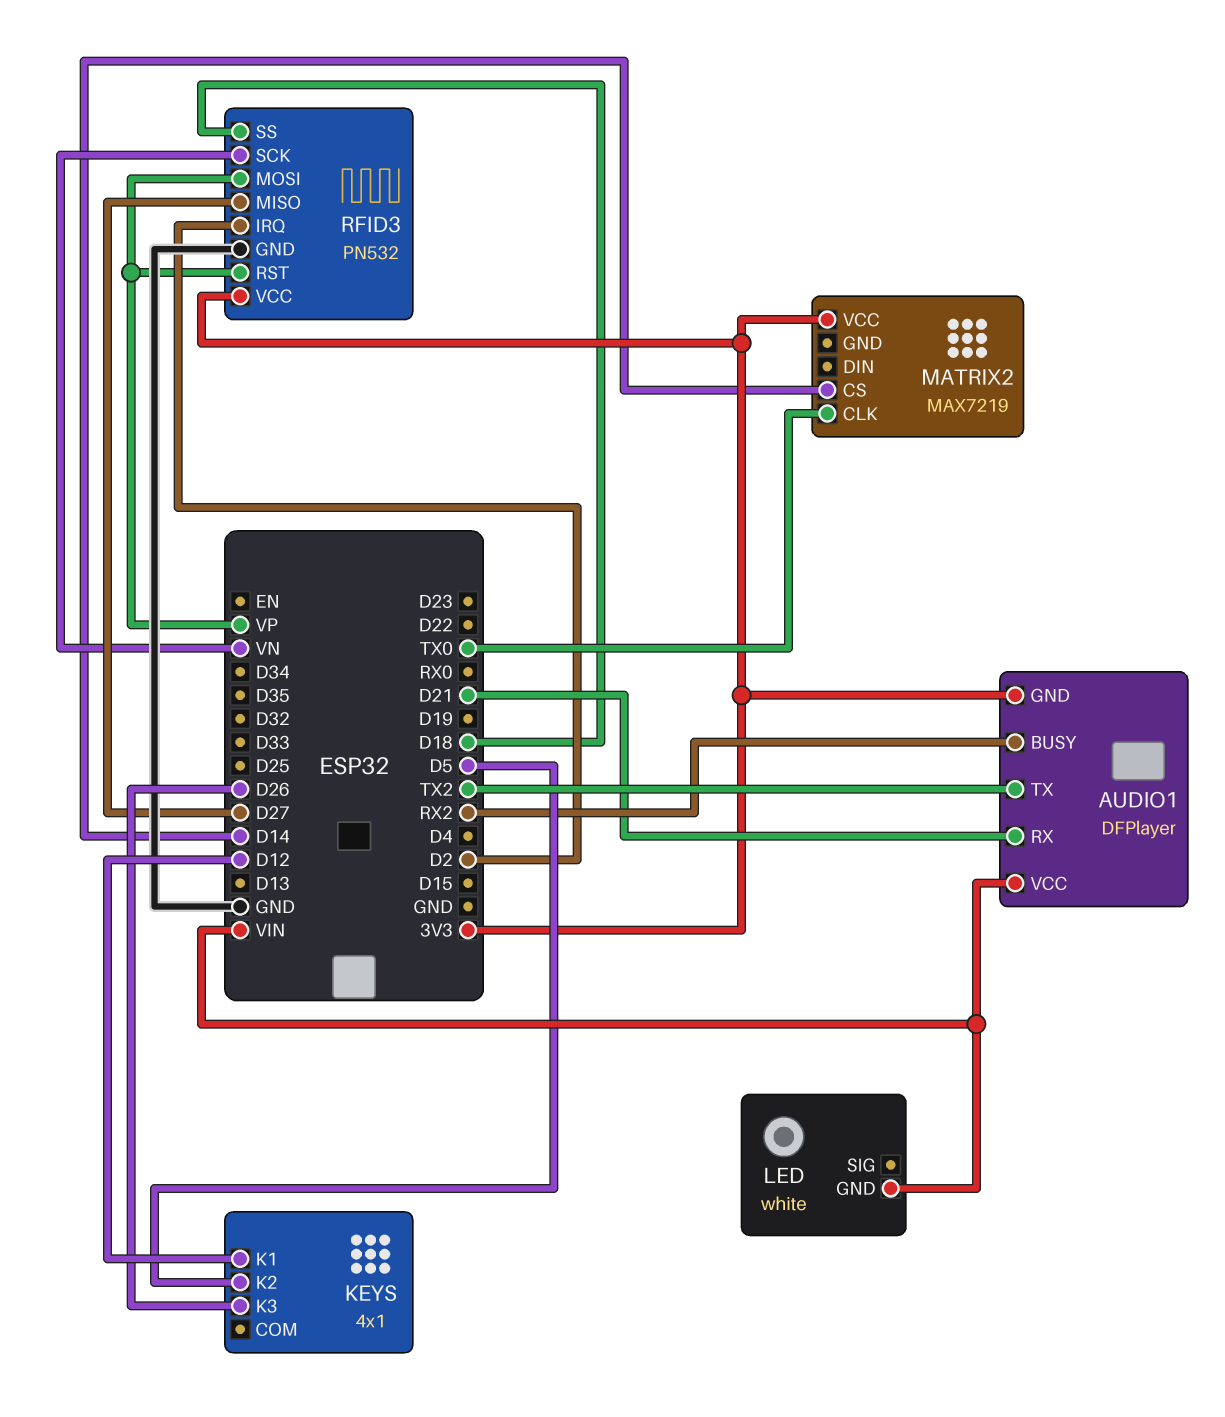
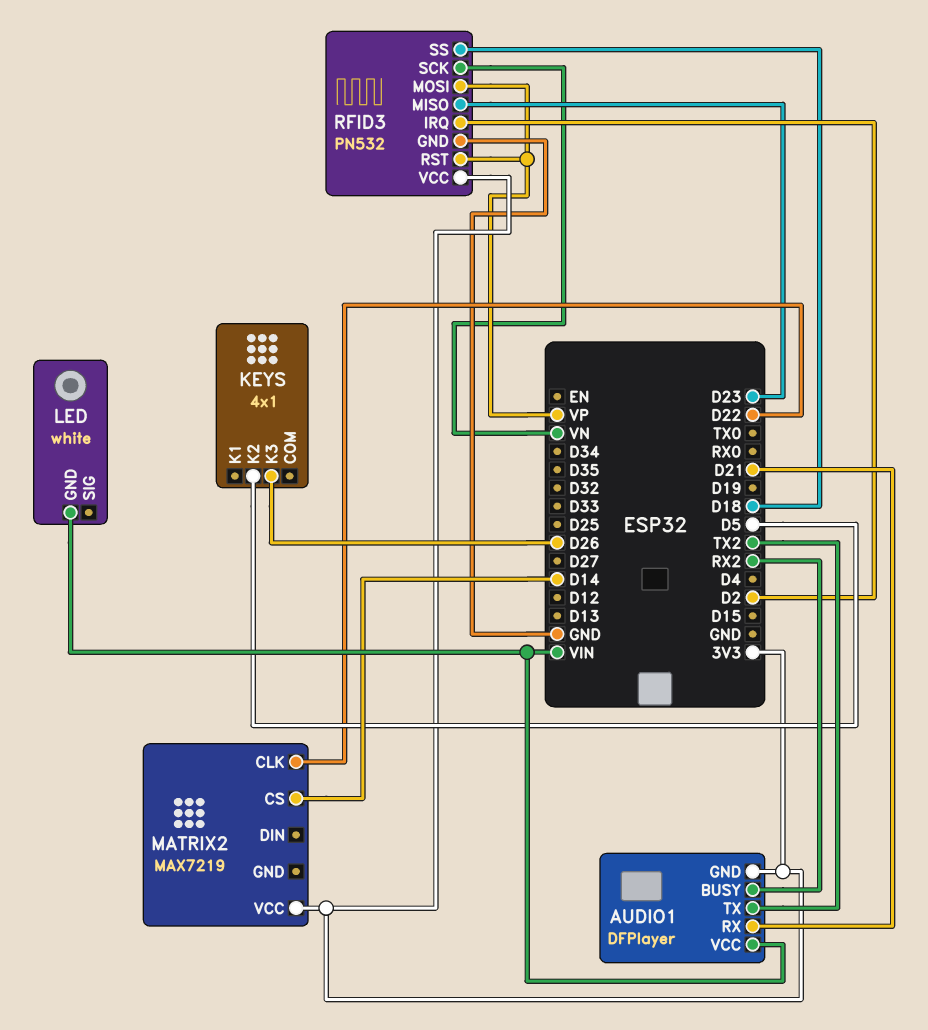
KEYS pin K1: D12 -> none
MATRIX2 pin CLK: TX0 -> D22
RFID3 pin MISO: D27 -> D23

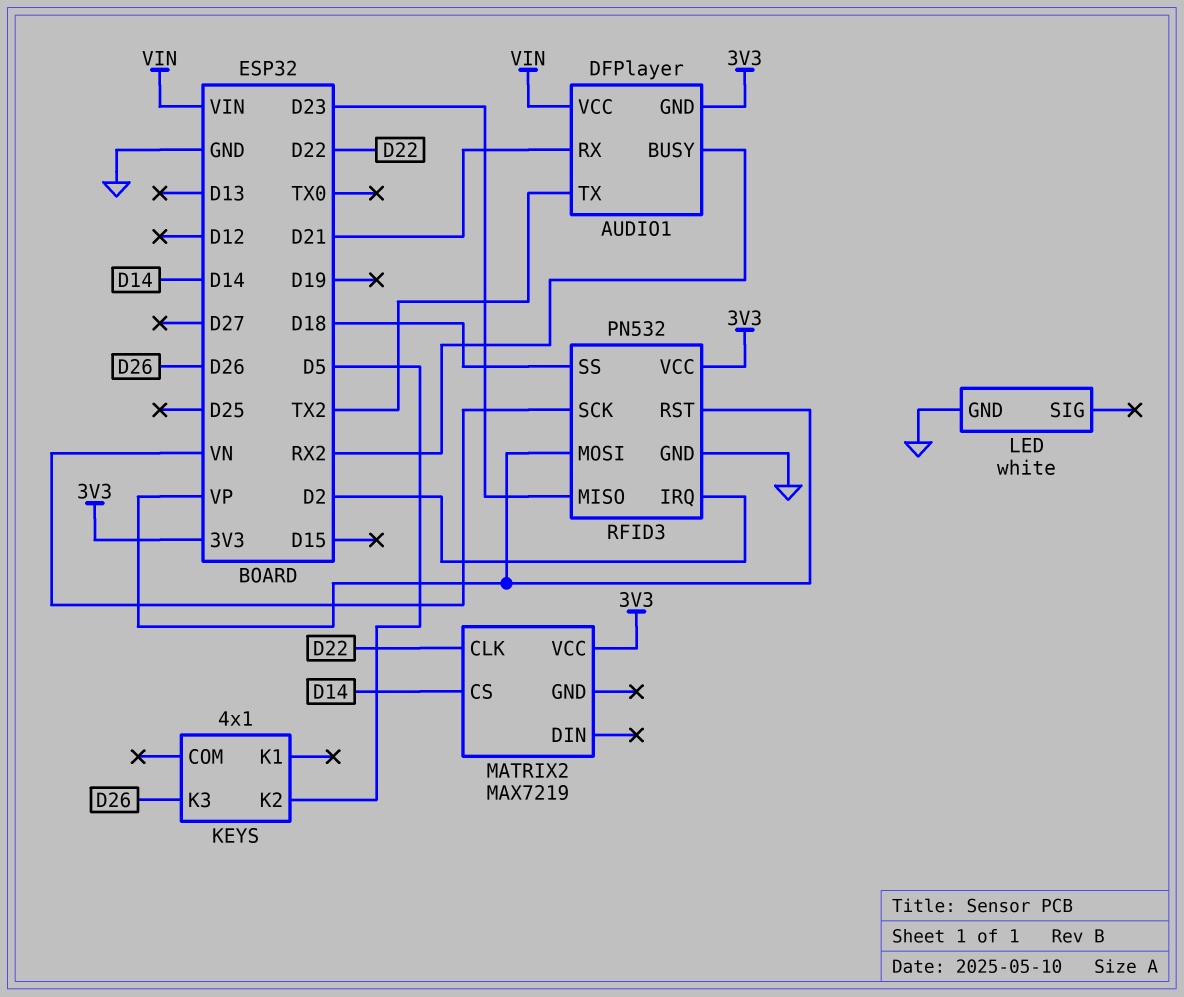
LED pin GND: VIN -> GND

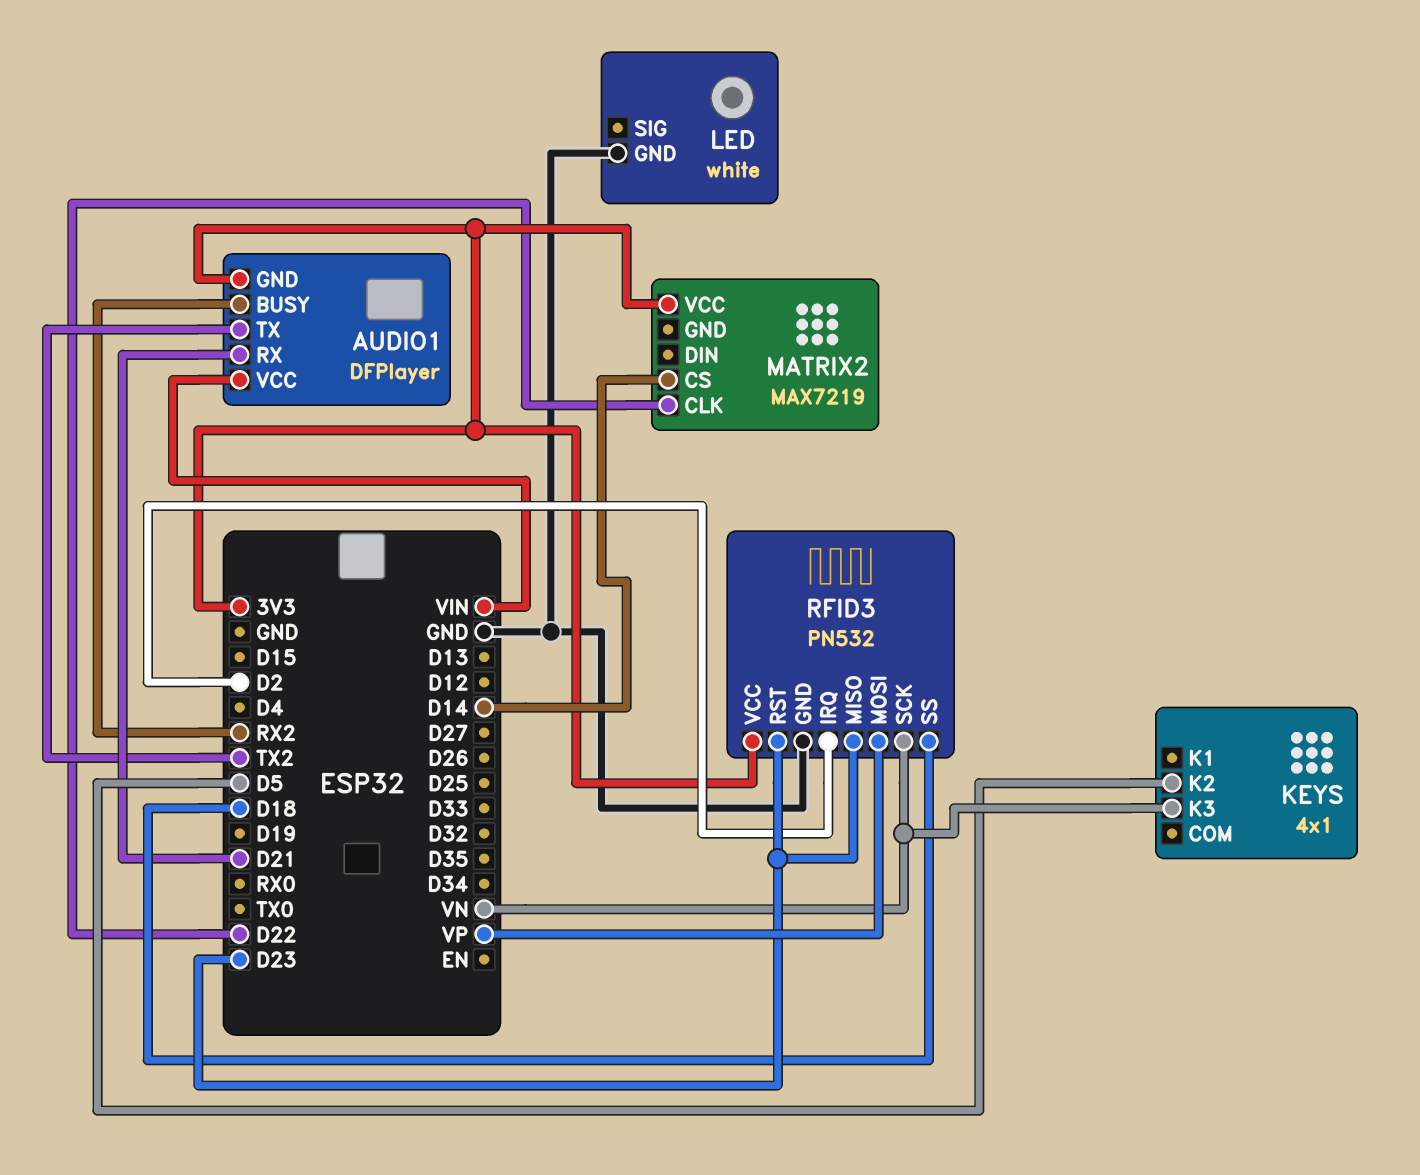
KEYS pin K3: D26 -> VN
RFID3 pin RST: VP -> D23

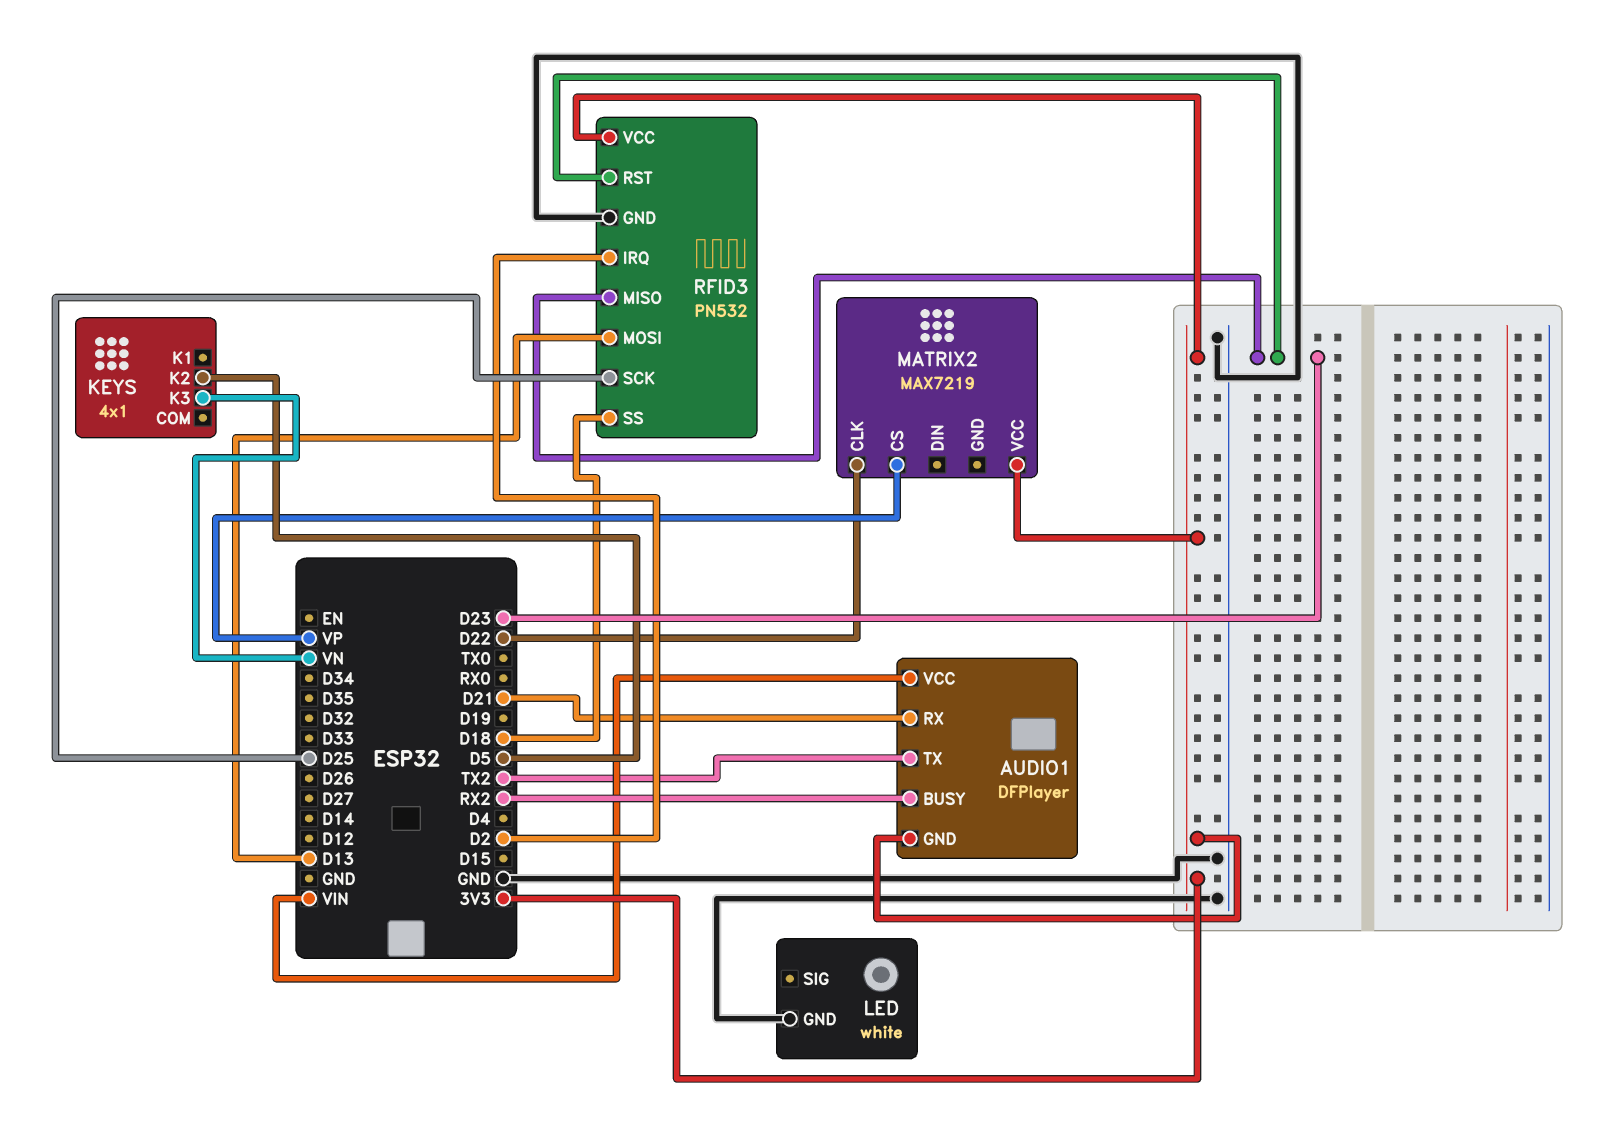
MATRIX2 pin CS: D14 -> VP
RFID3 pin MOSI: VP -> D13
RFID3 pin SCK: VN -> D25

